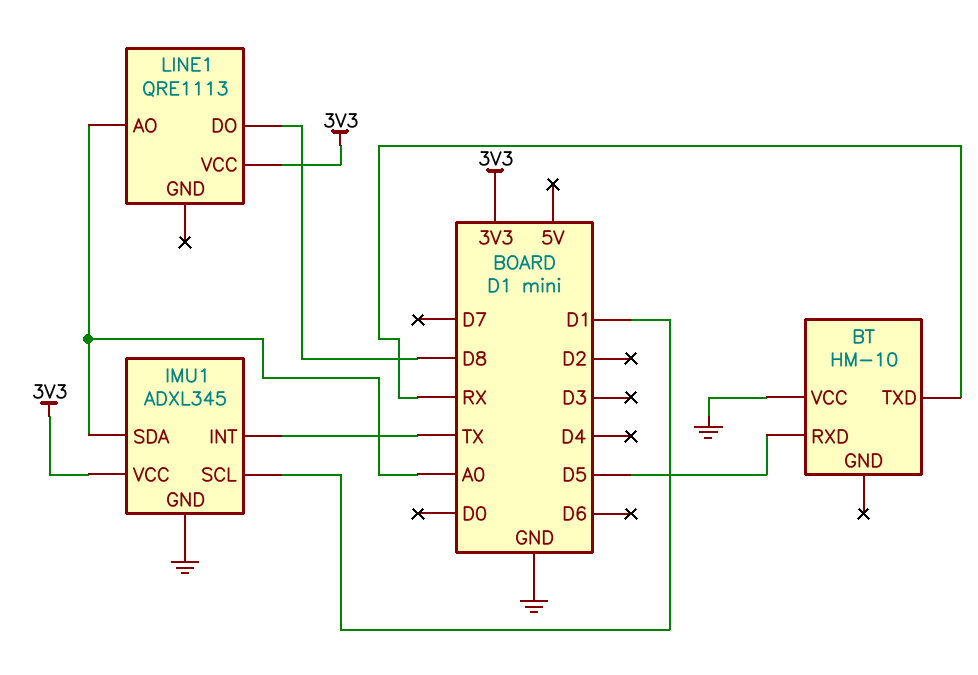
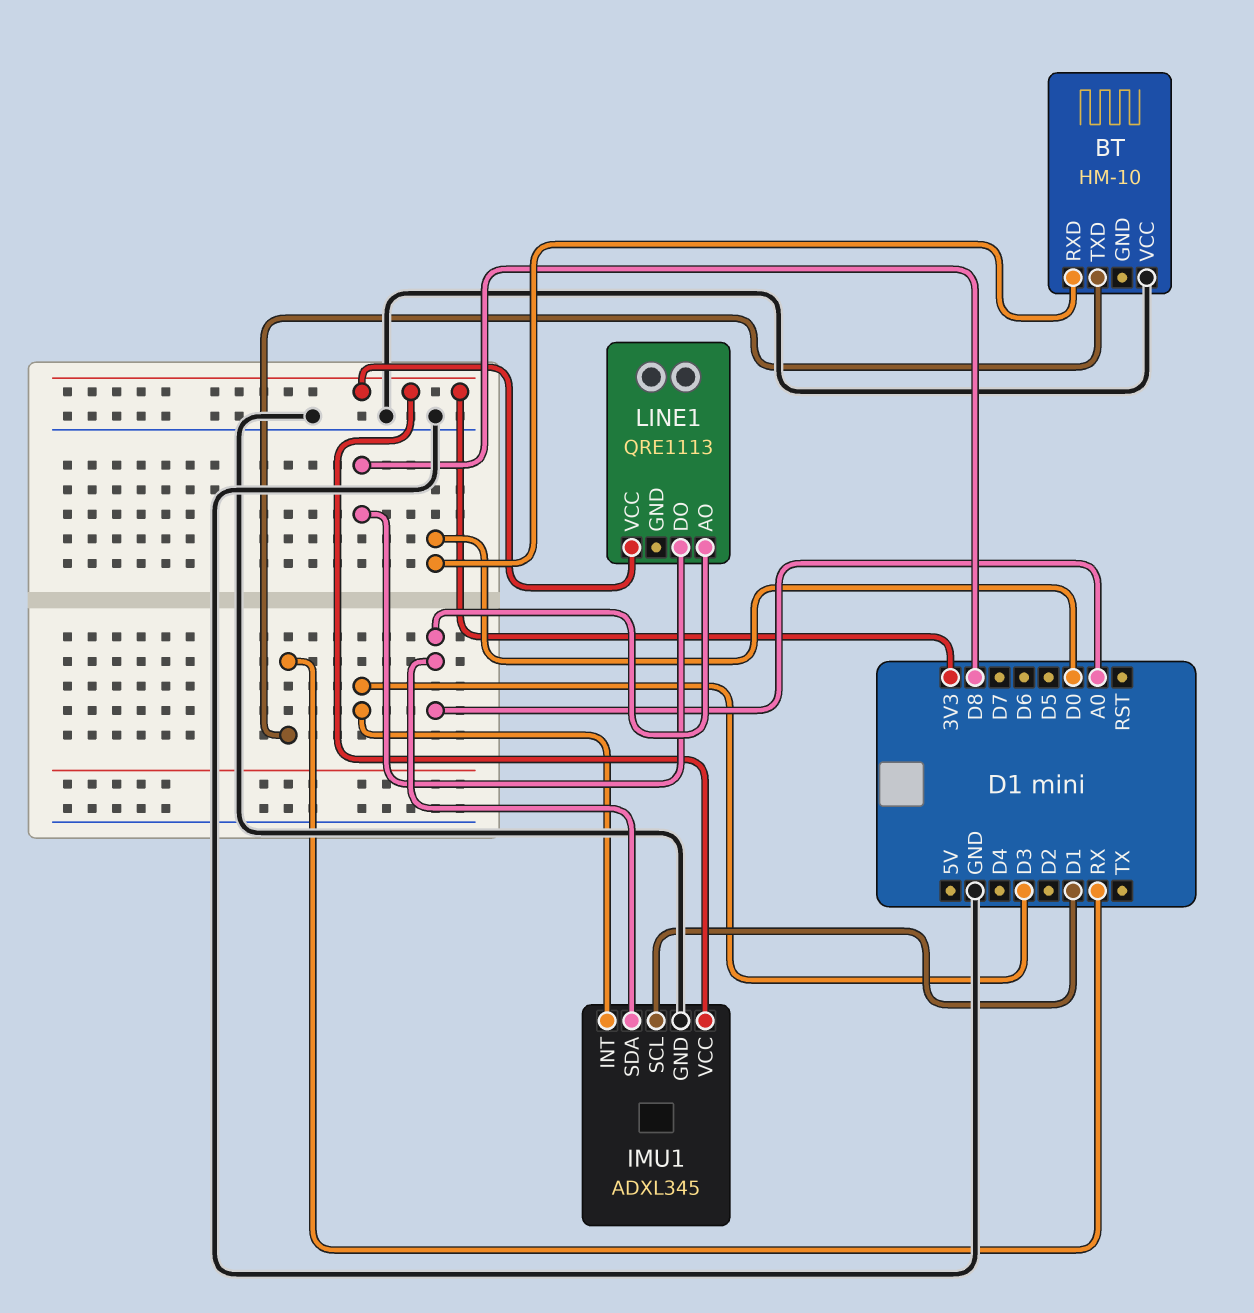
BT pin RXD: D5 -> D0
IMU1 pin INT: TX -> D3

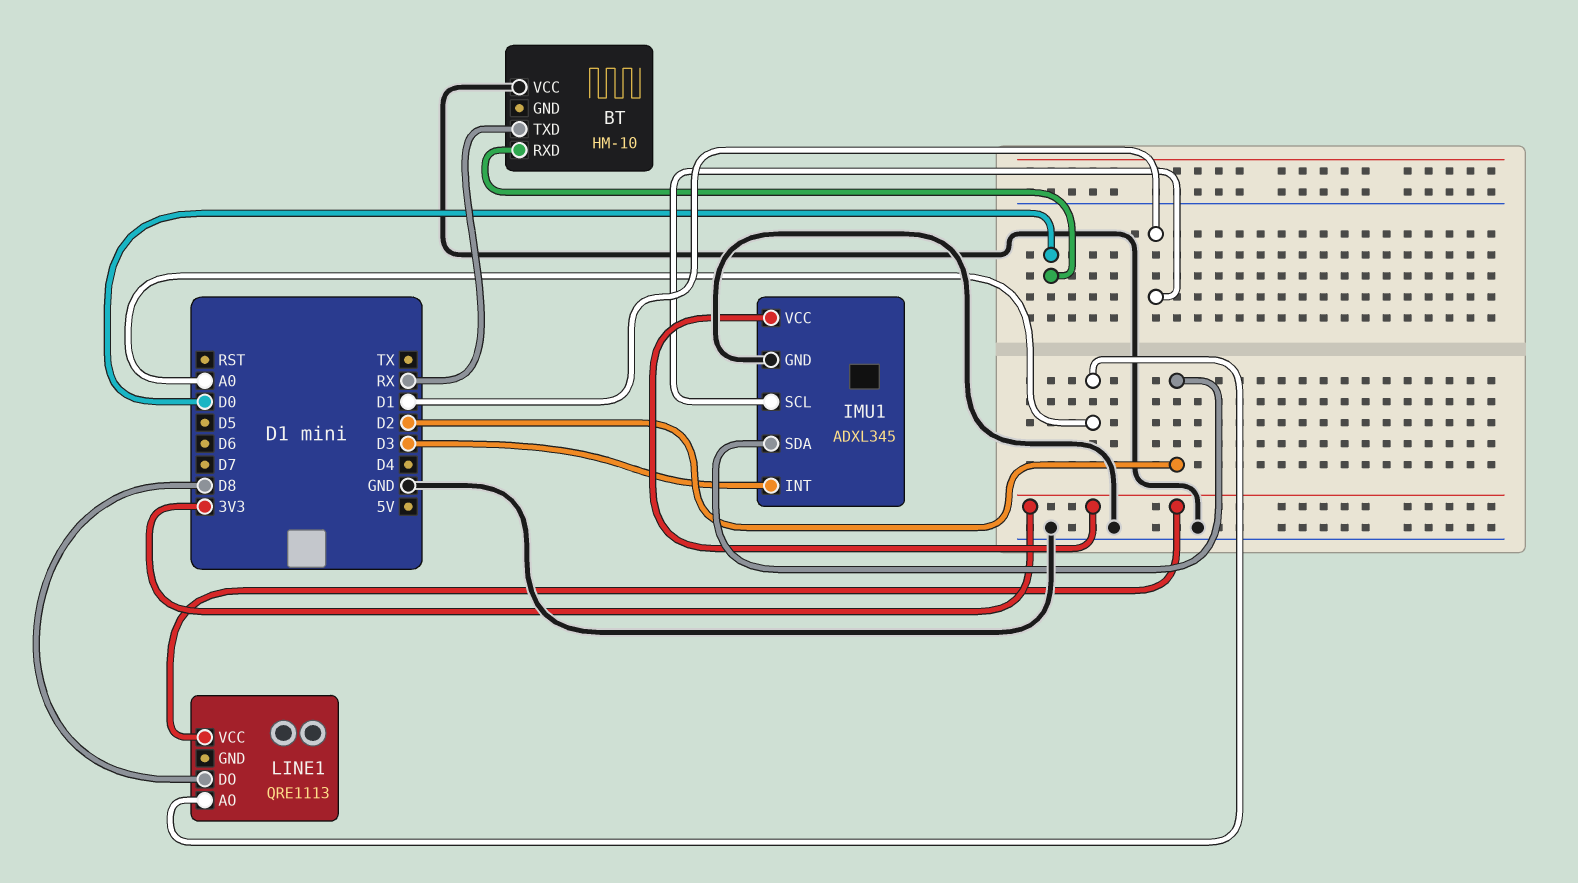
IMU1 pin SDA: A0 -> D2

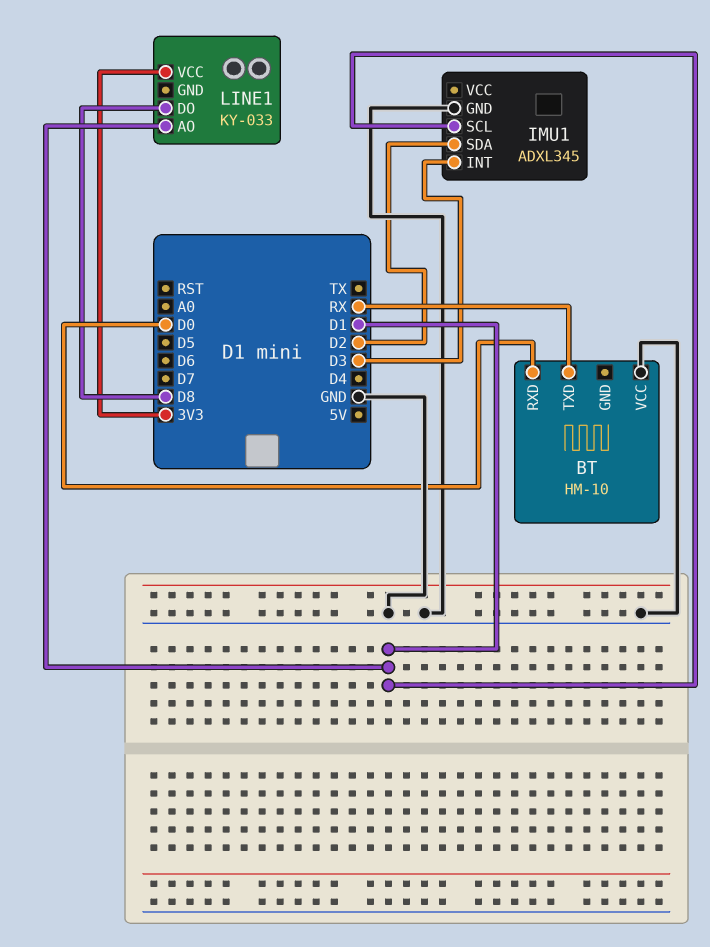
IMU1 pin VCC: 3V3 -> none
LINE1: QRE1113 -> KY-033
LINE1 pin AO: A0 -> D1

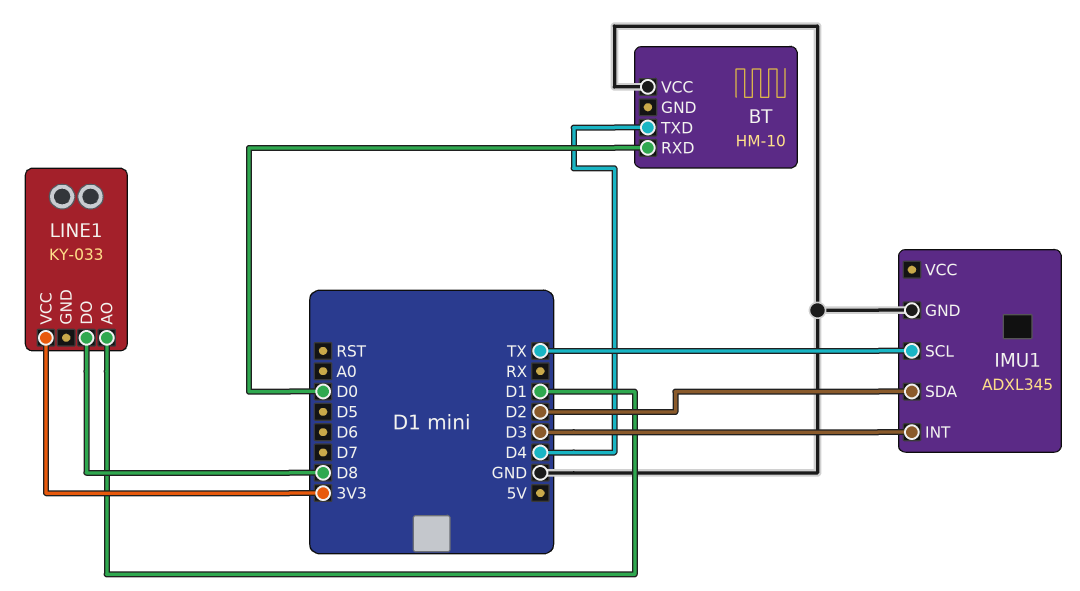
BT pin TXD: RX -> D4
IMU1 pin SCL: D1 -> TX

